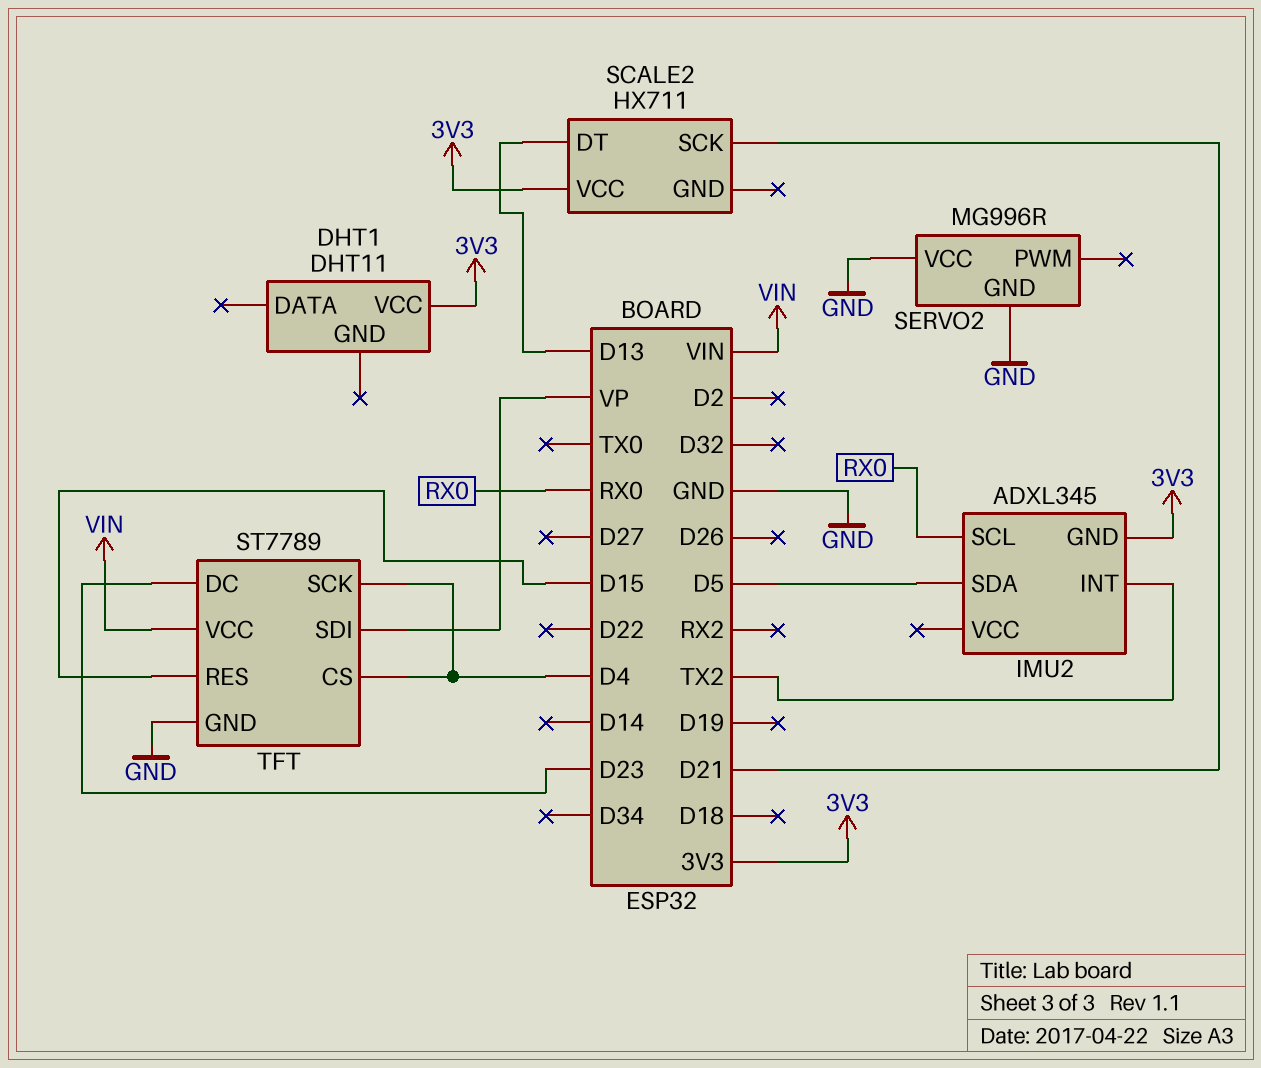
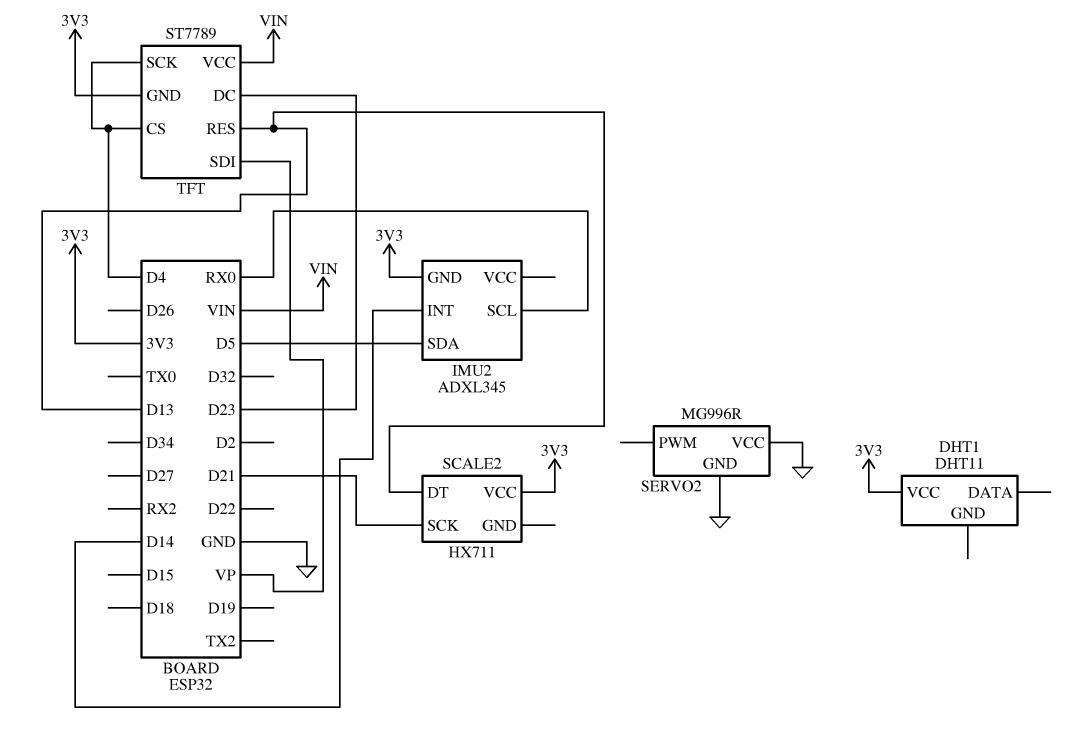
IMU2 pin INT: TX2 -> D14
TFT pin GND: GND -> 3V3
TFT pin RES: D15 -> D13

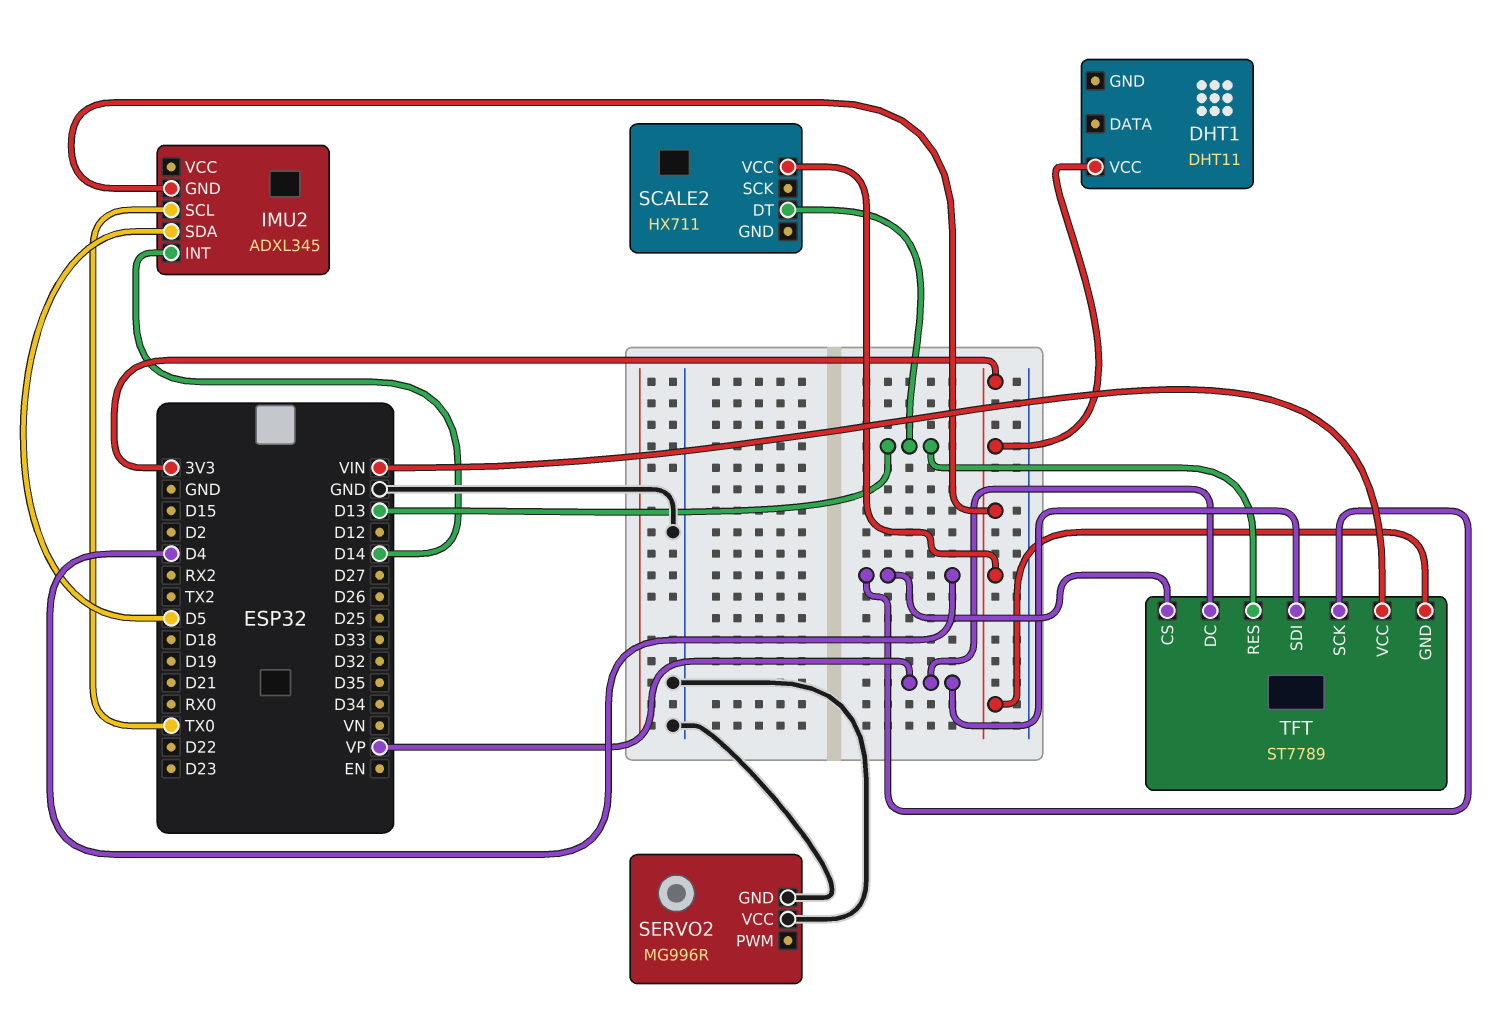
IMU2 pin SCL: RX0 -> TX0
SCALE2 pin SCK: D21 -> none
TFT pin DC: D23 -> VP

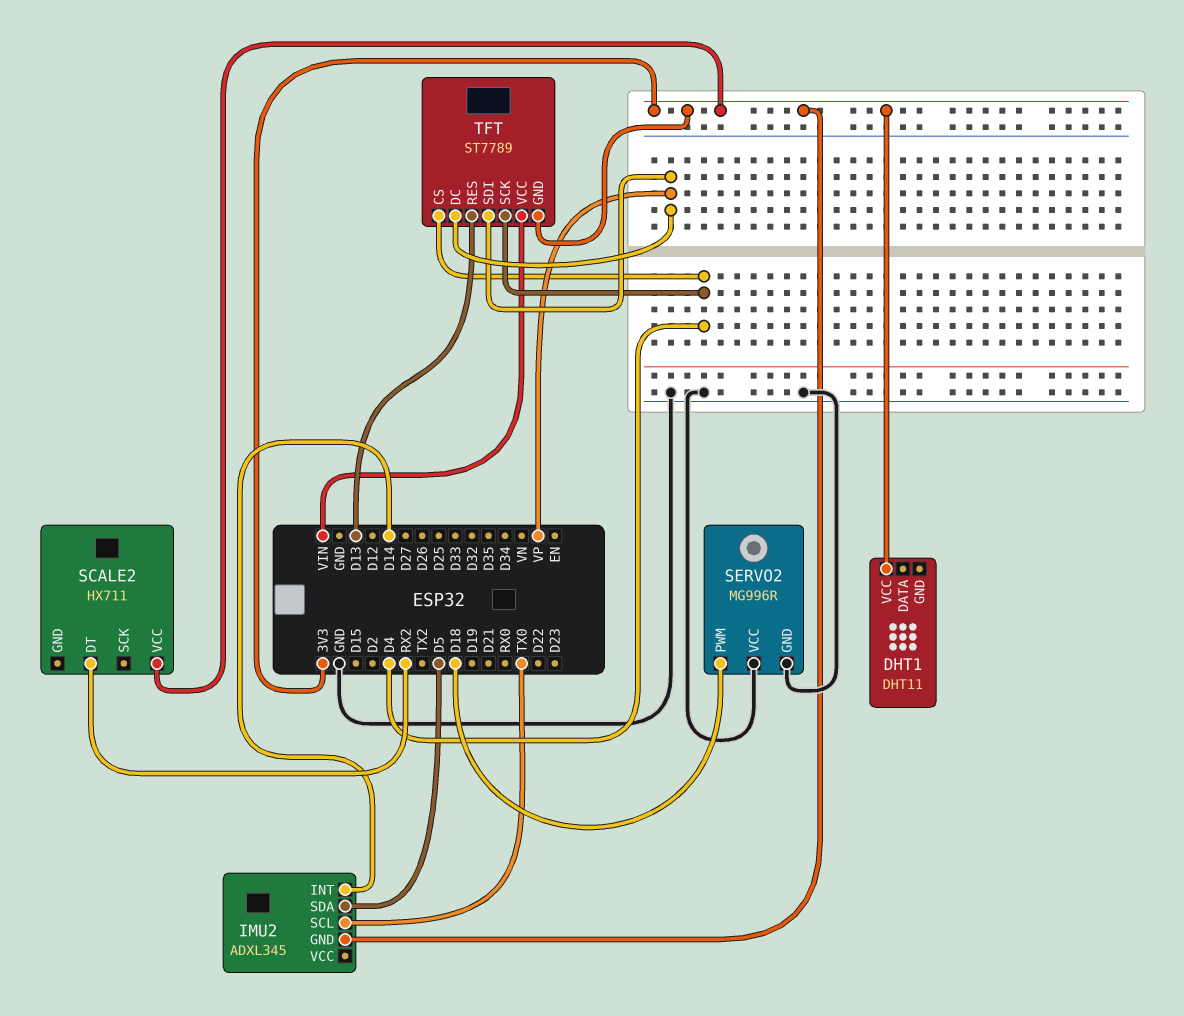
SCALE2 pin DT: D13 -> RX2
SERVO2 pin PWM: none -> D18

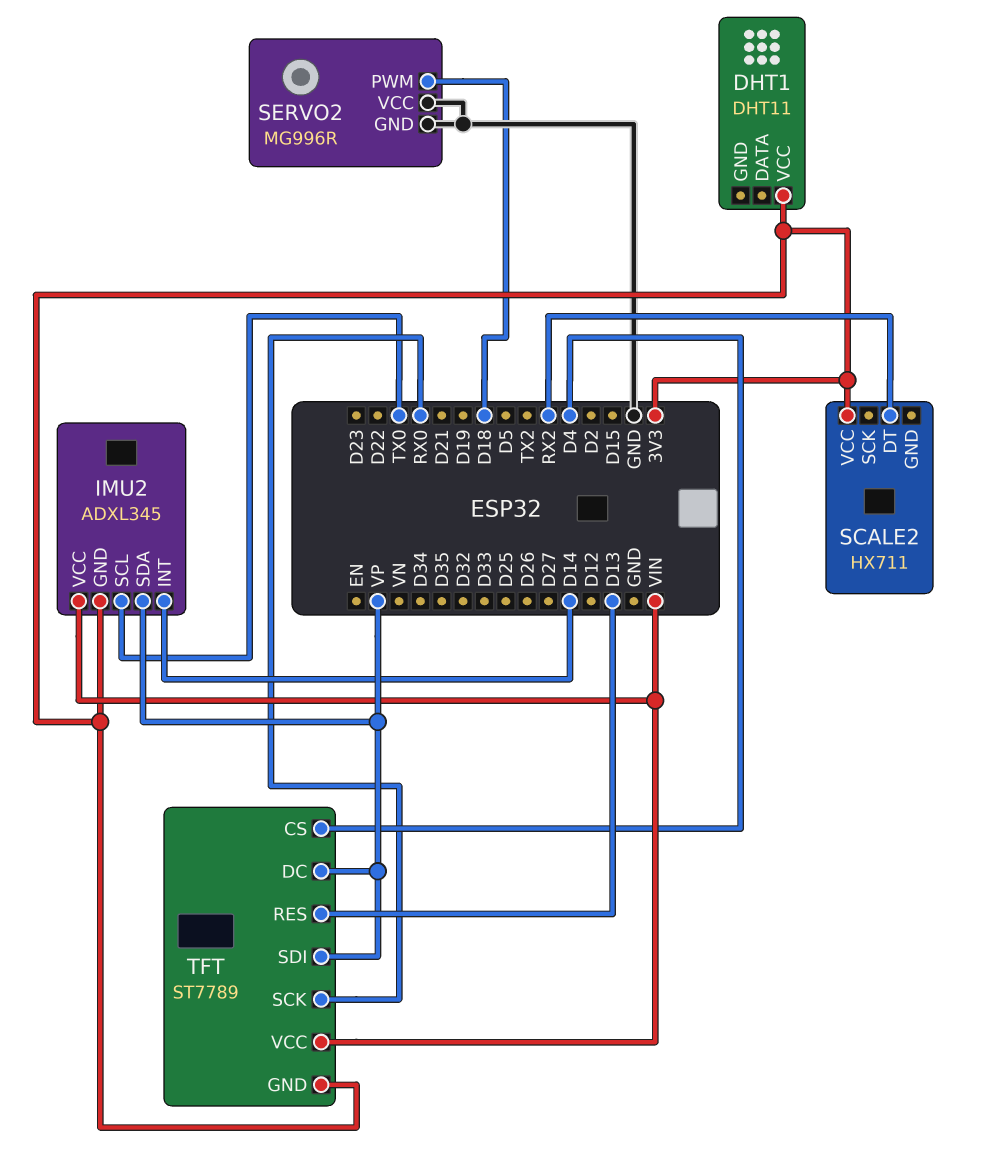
IMU2 pin SDA: D5 -> VP
IMU2 pin VCC: none -> VIN
TFT pin SCK: D4 -> RX0

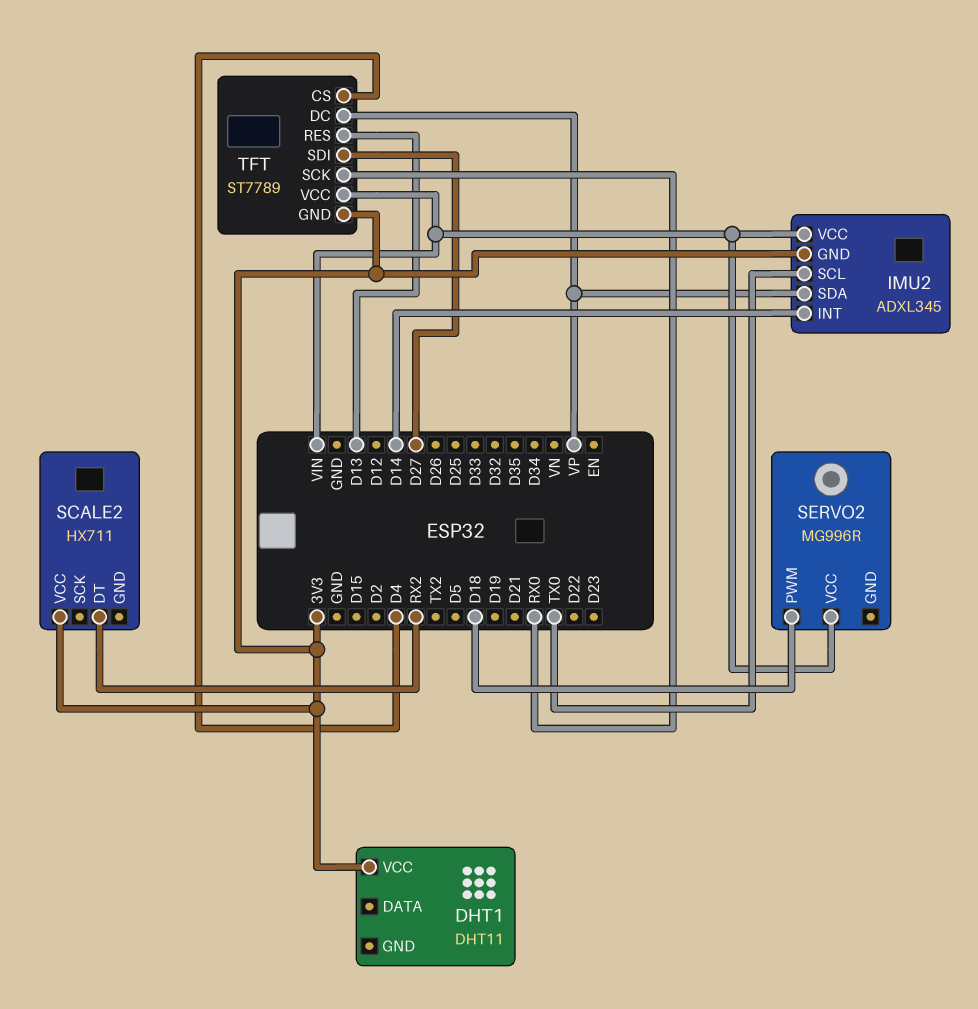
SERVO2 pin GND: GND -> none
SERVO2 pin VCC: GND -> VIN
TFT pin SDI: VP -> D27

